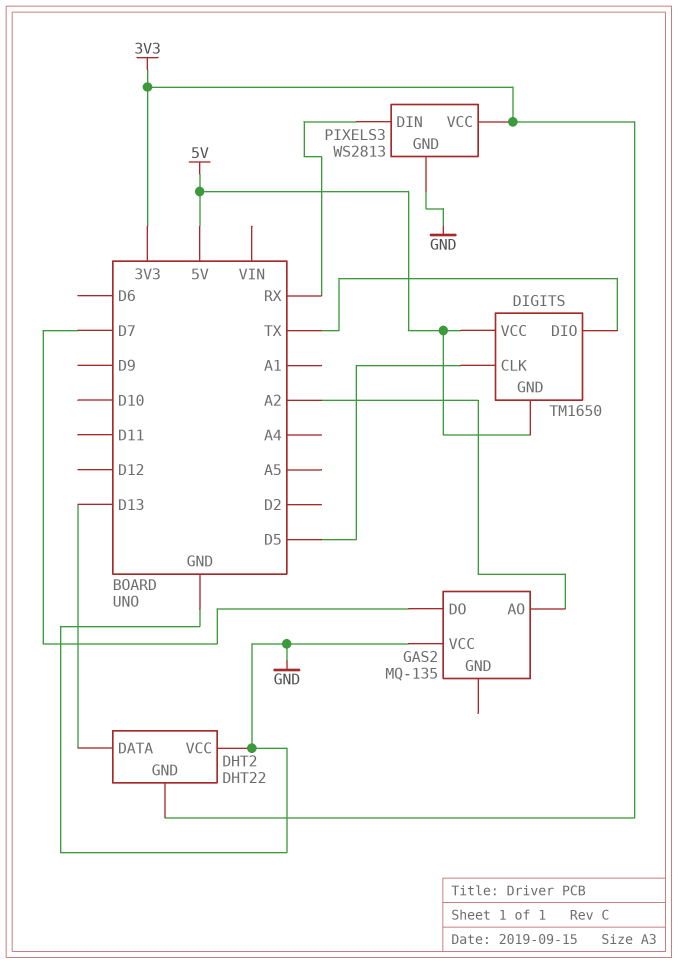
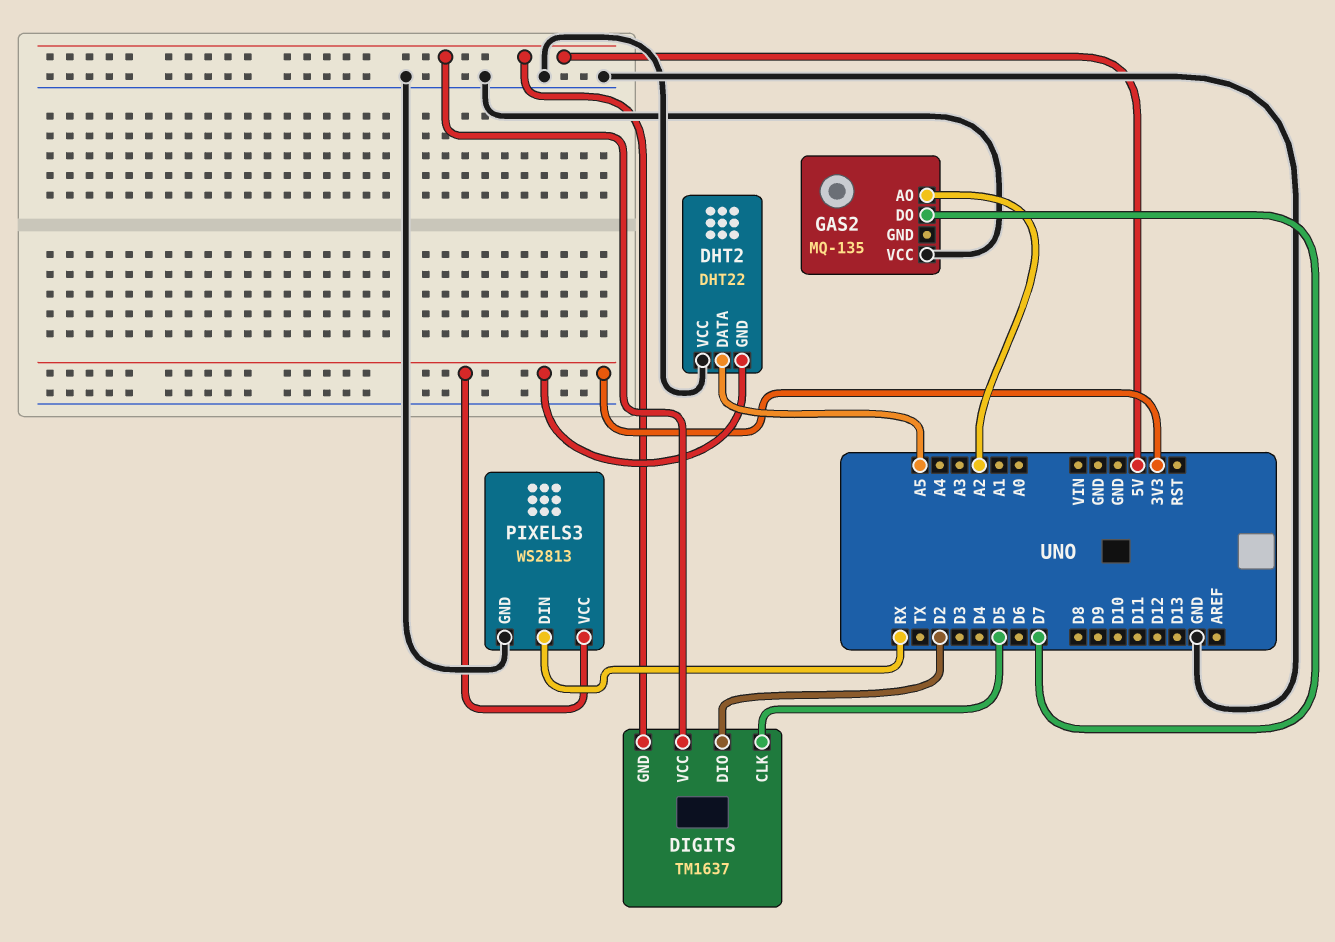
DHT2 pin DATA: D13 -> A5
DIGITS: TM1650 -> TM1637
DIGITS pin DIO: TX -> D2

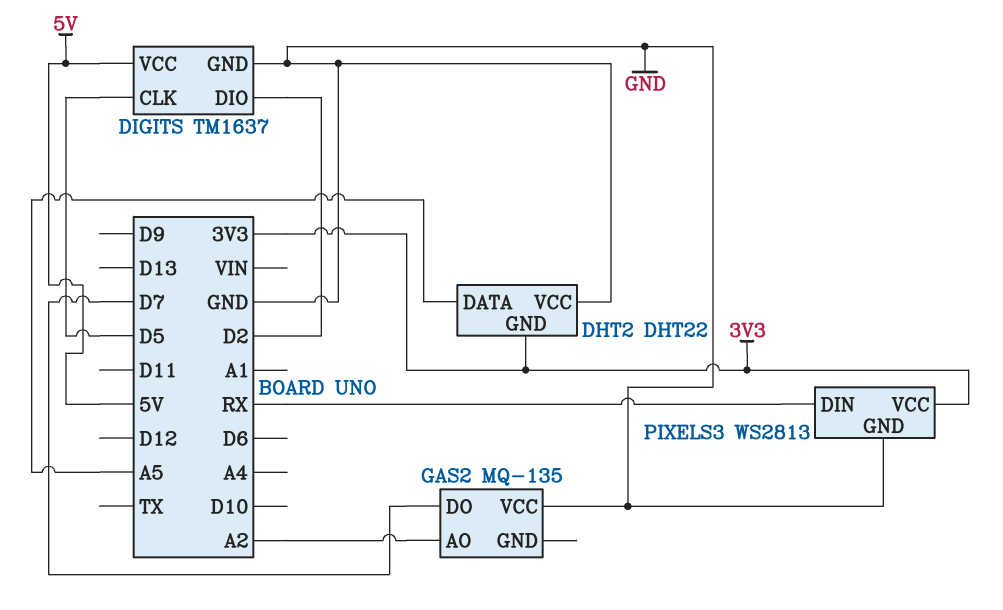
DIGITS pin GND: 5V -> GND

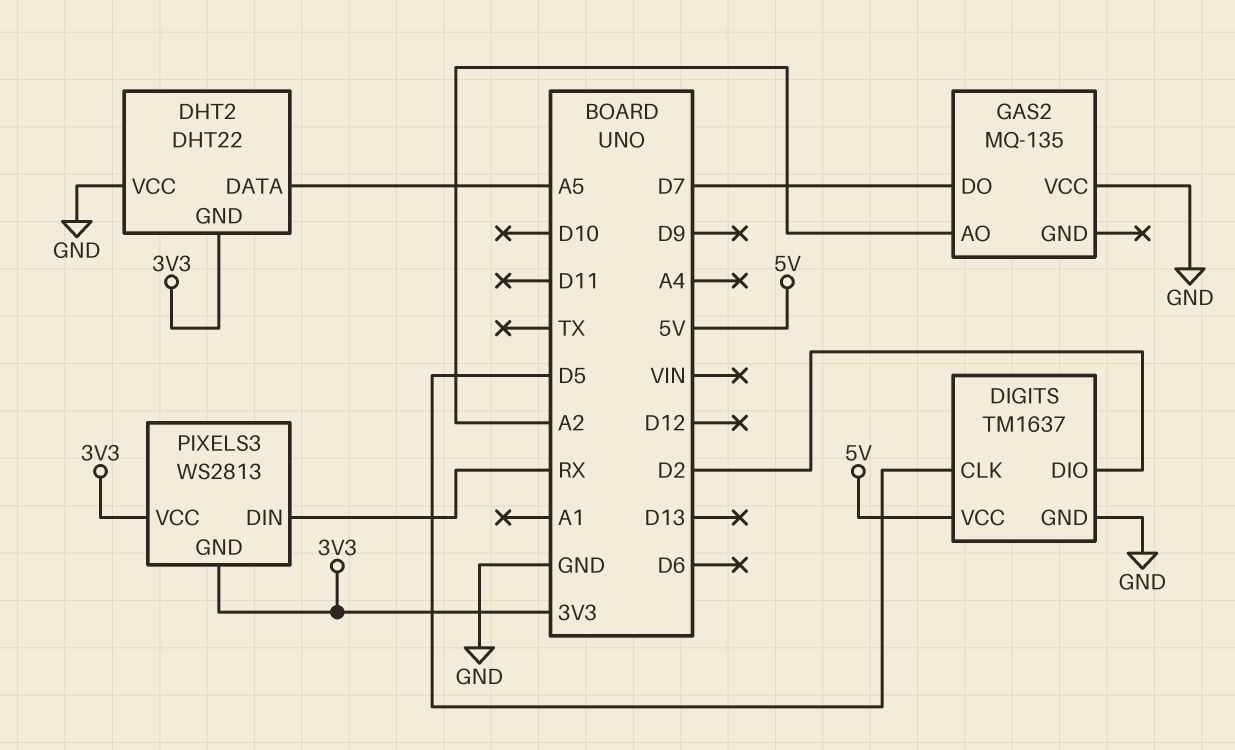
PIXELS3 pin GND: GND -> 3V3

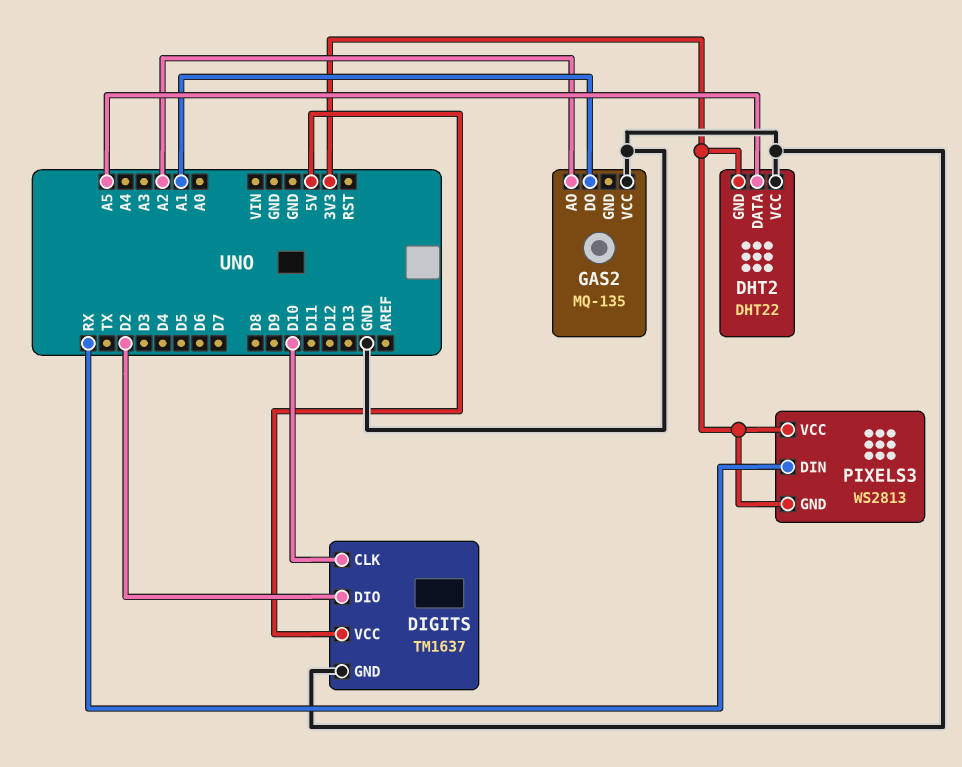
DIGITS pin CLK: D5 -> D10
GAS2 pin DO: D7 -> A1

